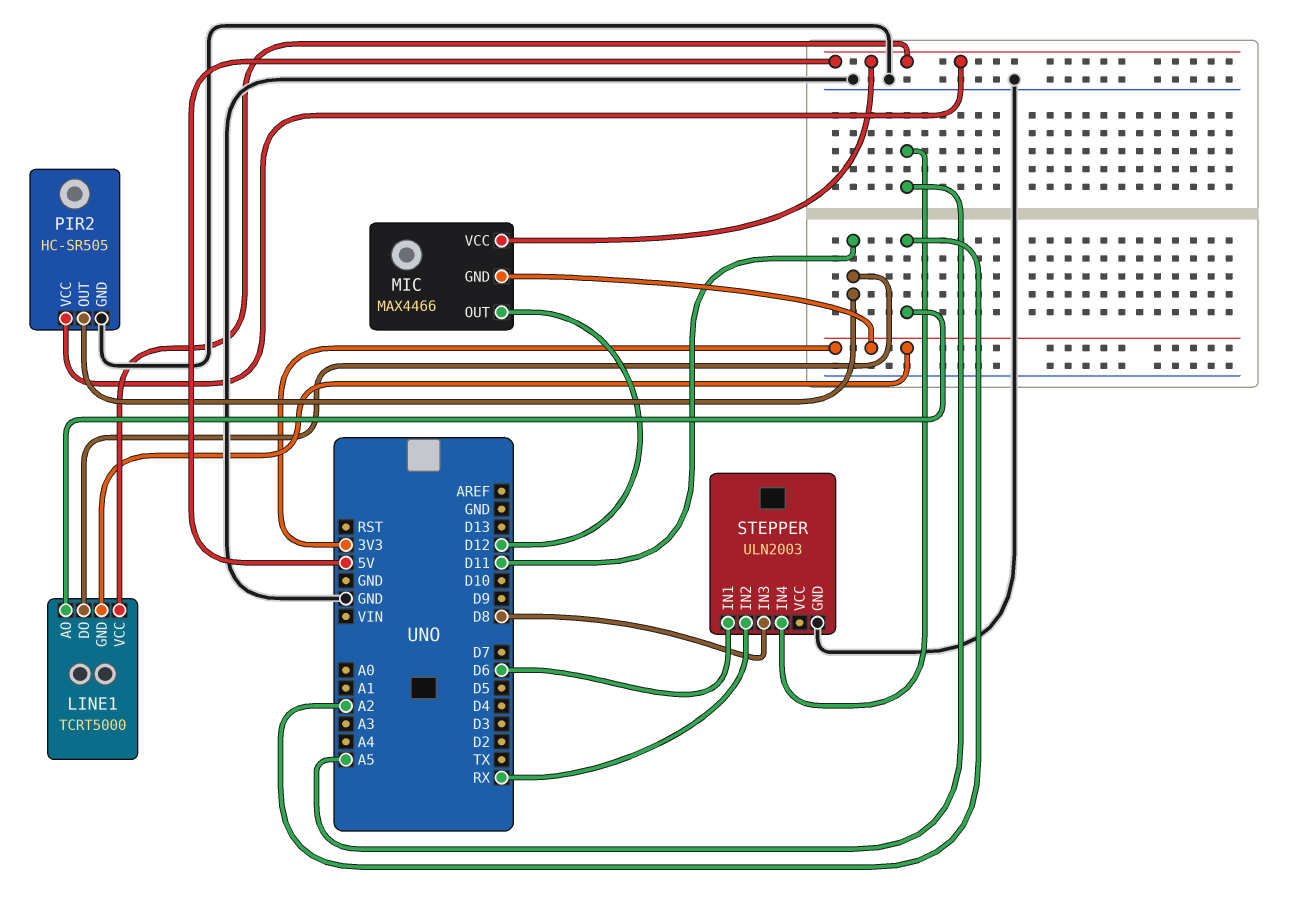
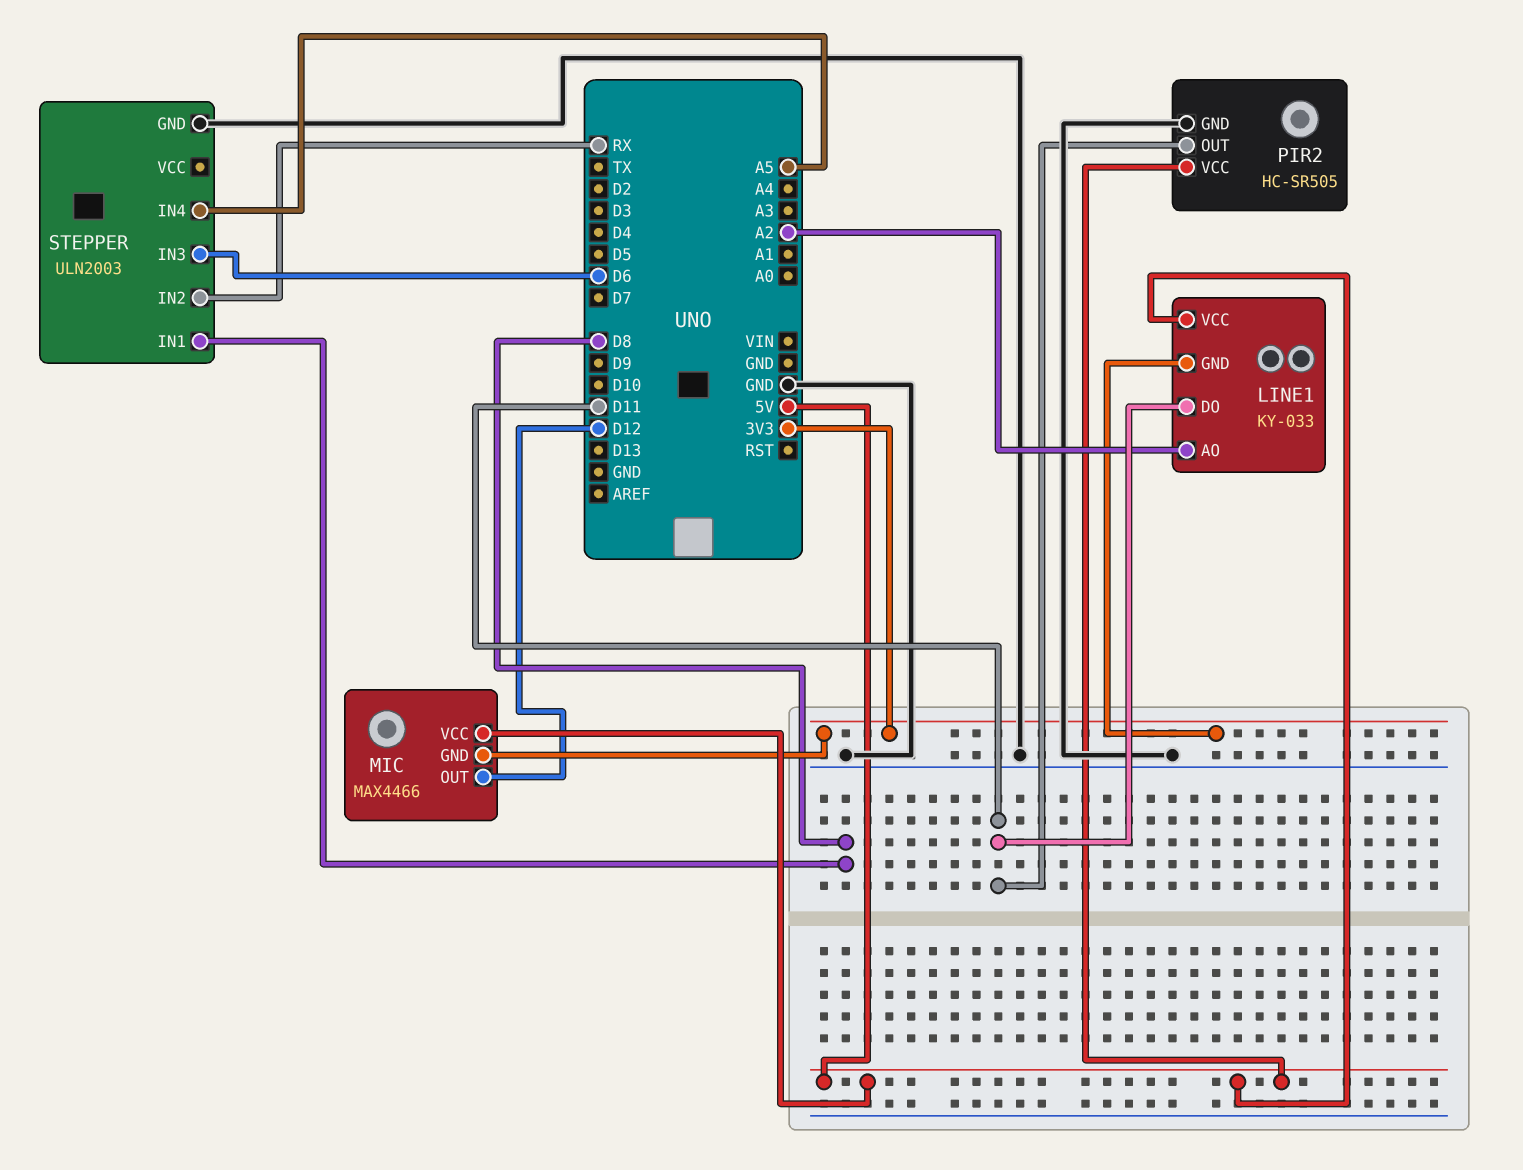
LINE1: TCRT5000 -> KY-033
STEPPER pin IN1: D6 -> D8
STEPPER pin IN3: D8 -> D6

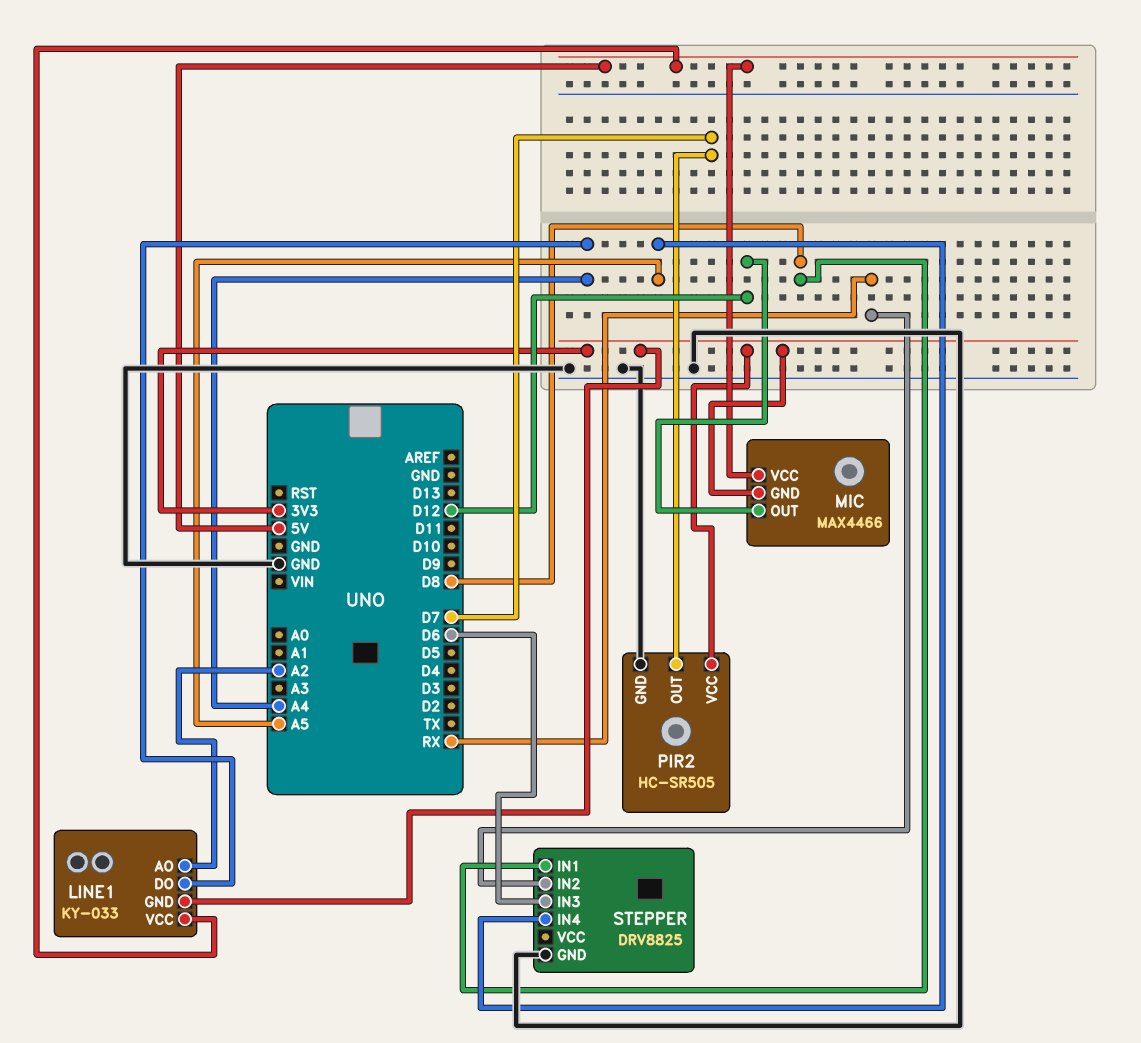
LINE1 pin DO: D11 -> A4
PIR2 pin OUT: D11 -> D7
PIR2 pin VCC: 5V -> 3V3
STEPPER: ULN2003 -> DRV8825

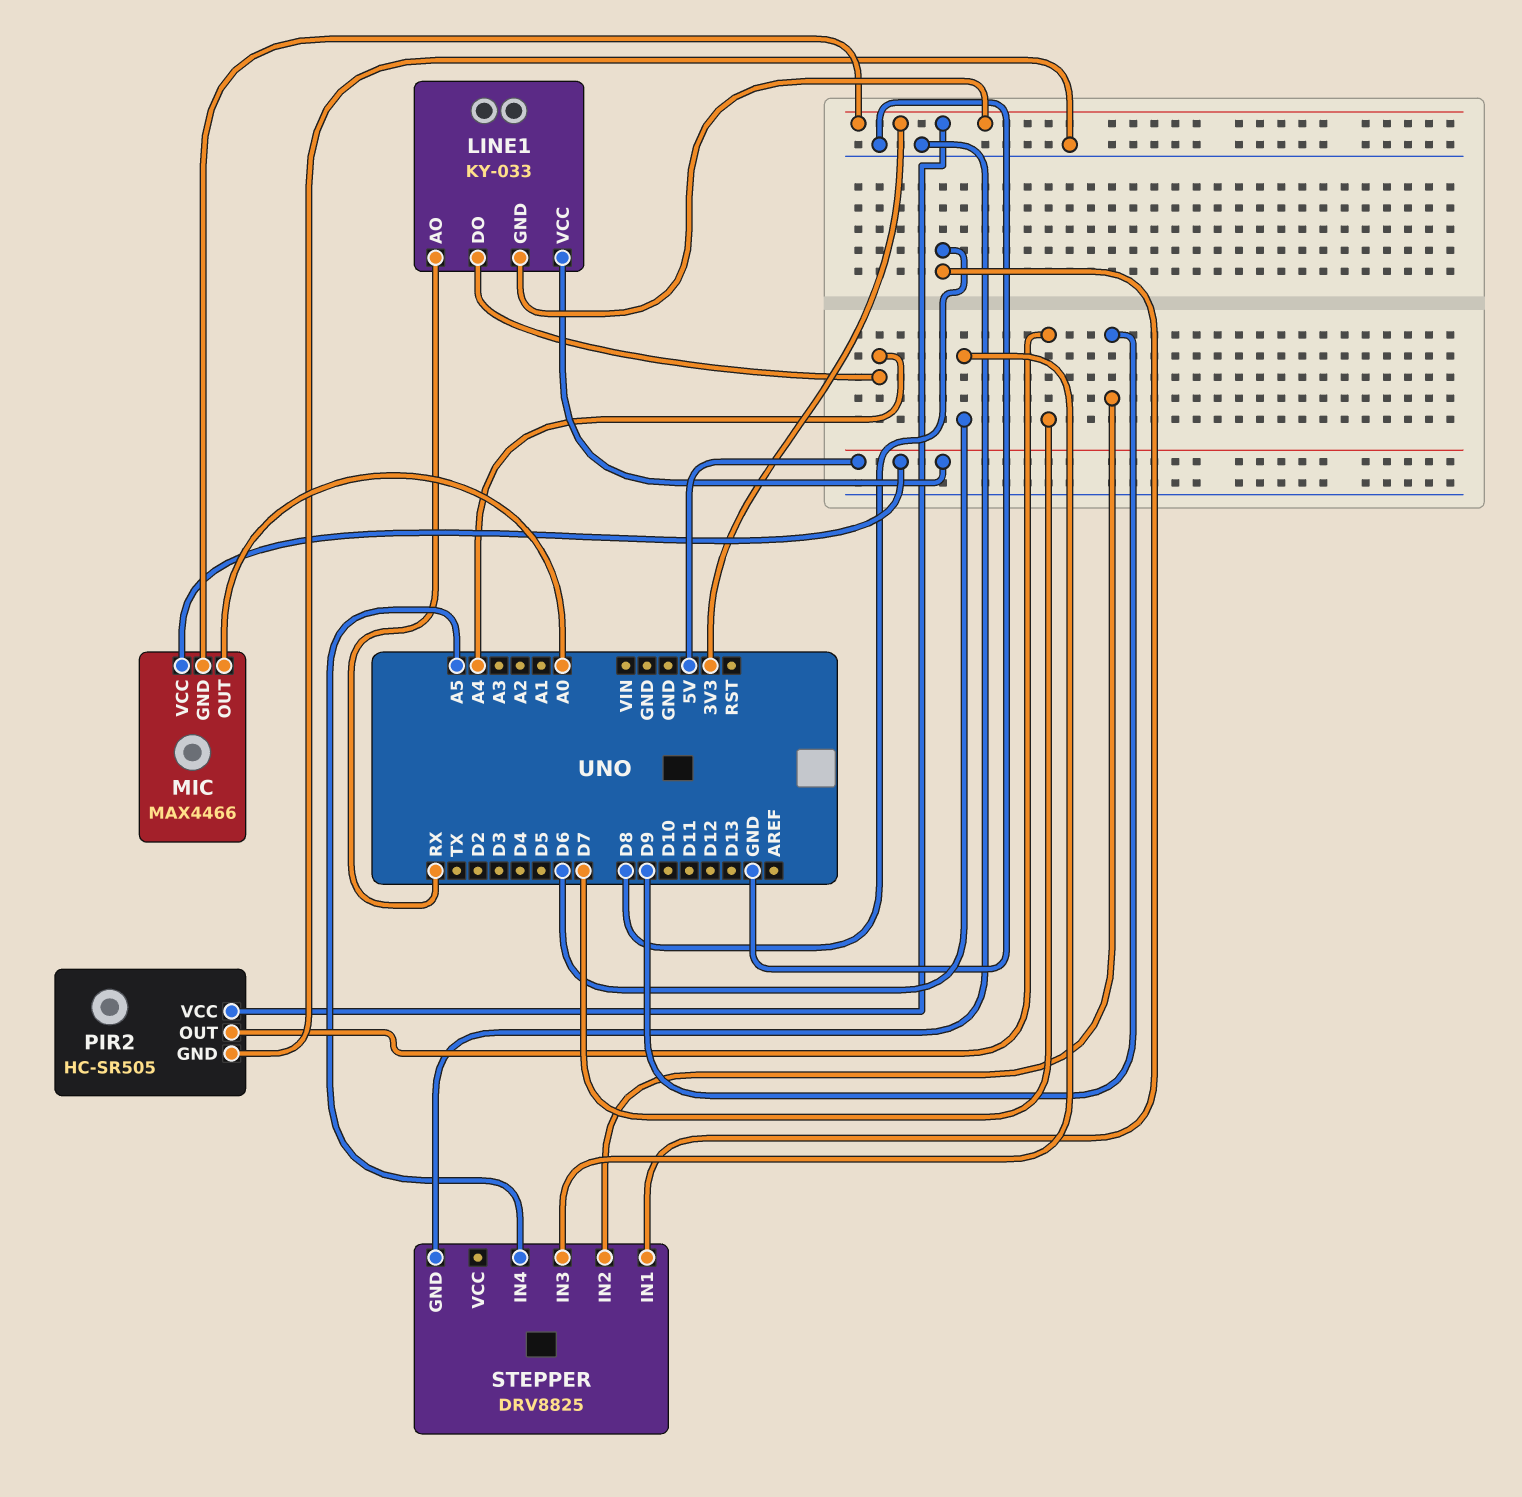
LINE1 pin AO: A2 -> RX
MIC pin OUT: D12 -> A0
STEPPER pin IN2: RX -> D9

